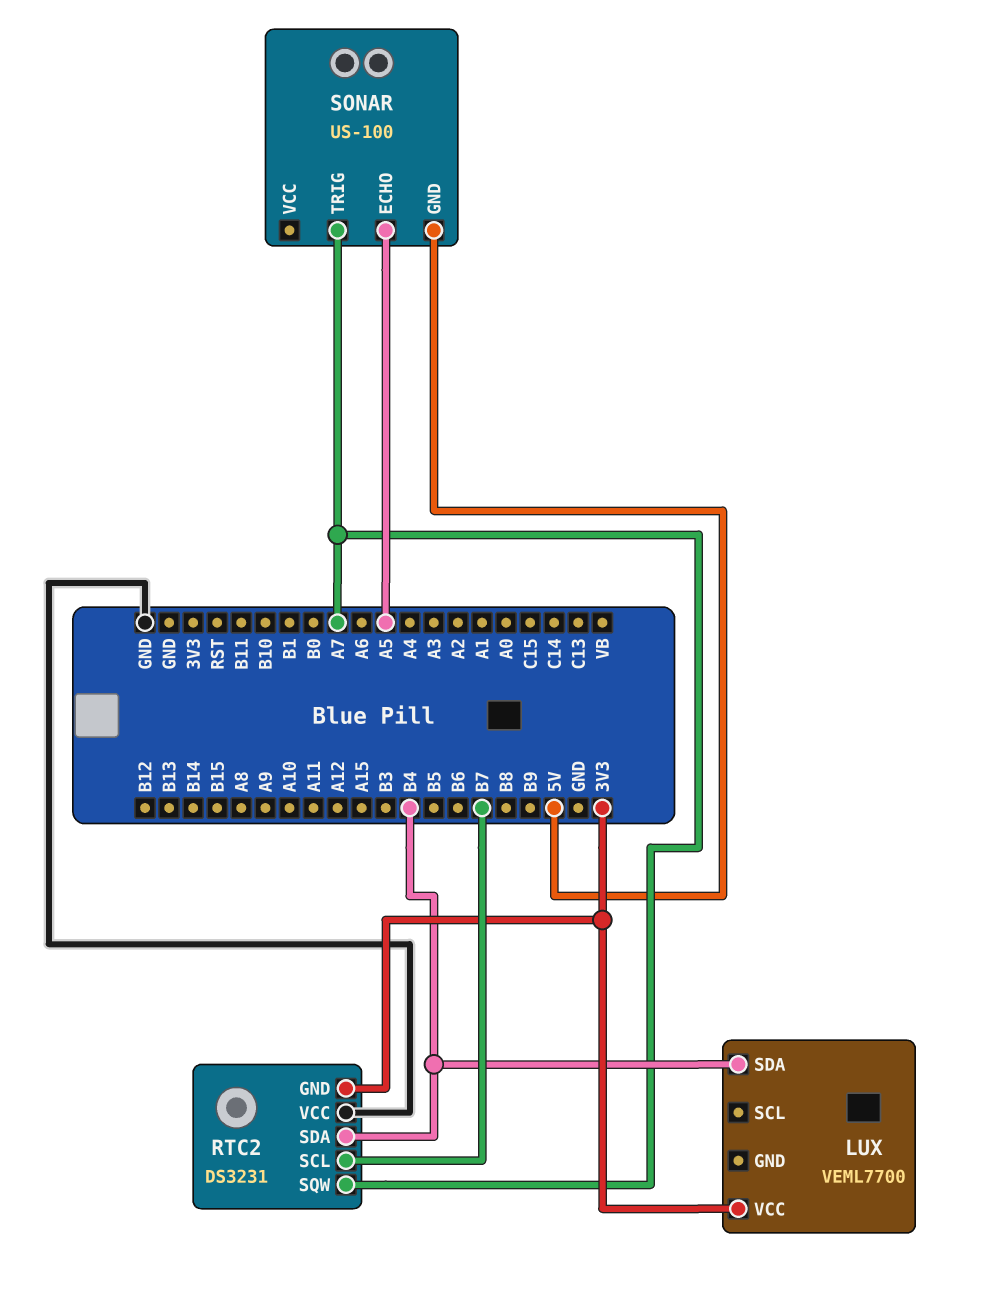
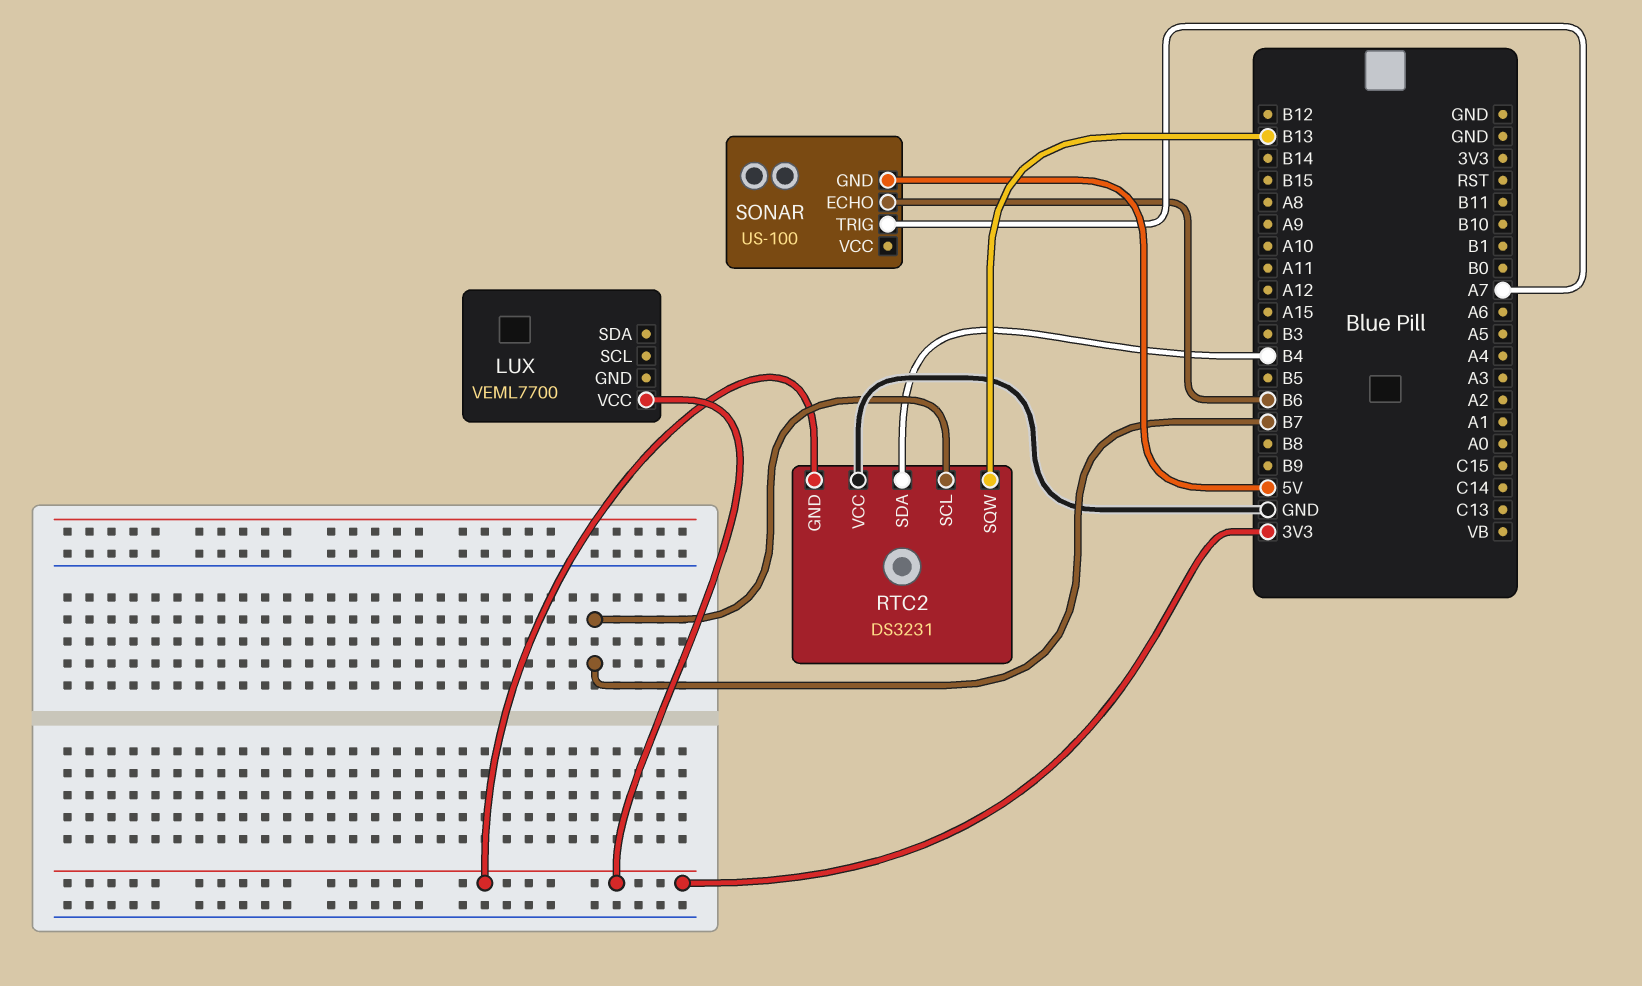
LUX pin SDA: B4 -> none
RTC2 pin SQW: A7 -> B13
SONAR pin ECHO: A5 -> B6

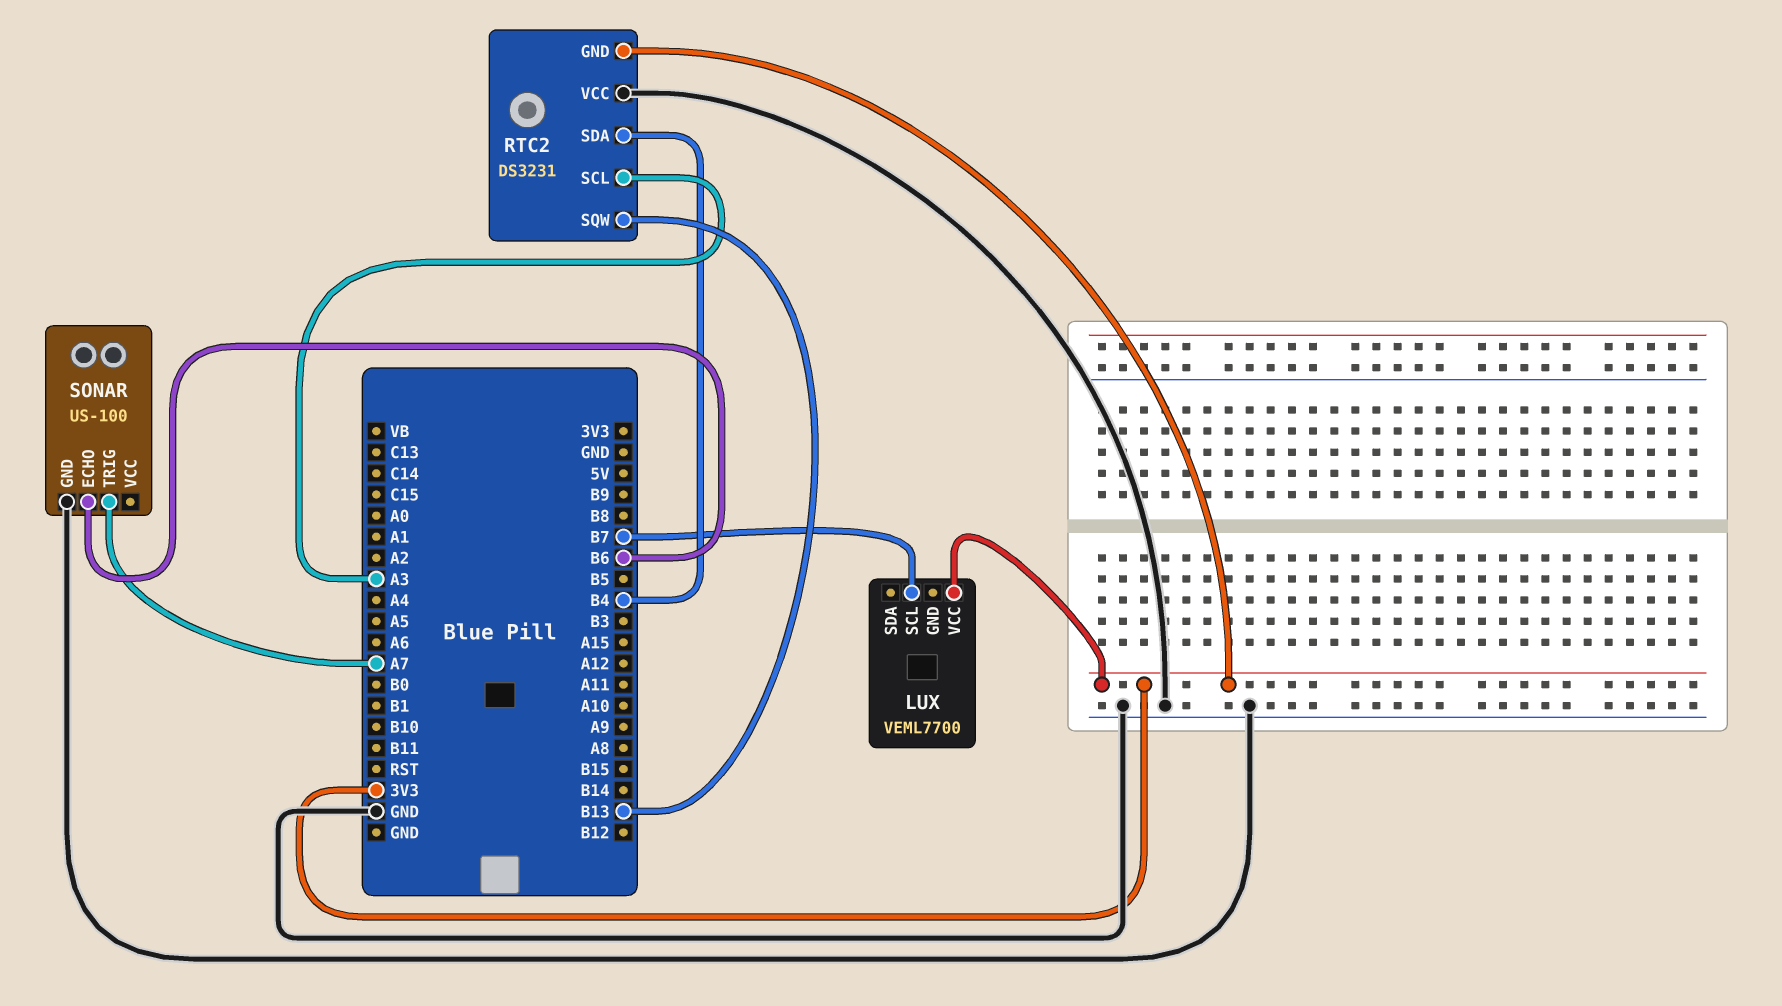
LUX pin SCL: none -> B7
RTC2 pin SCL: B7 -> A3
SONAR pin GND: 5V -> GND

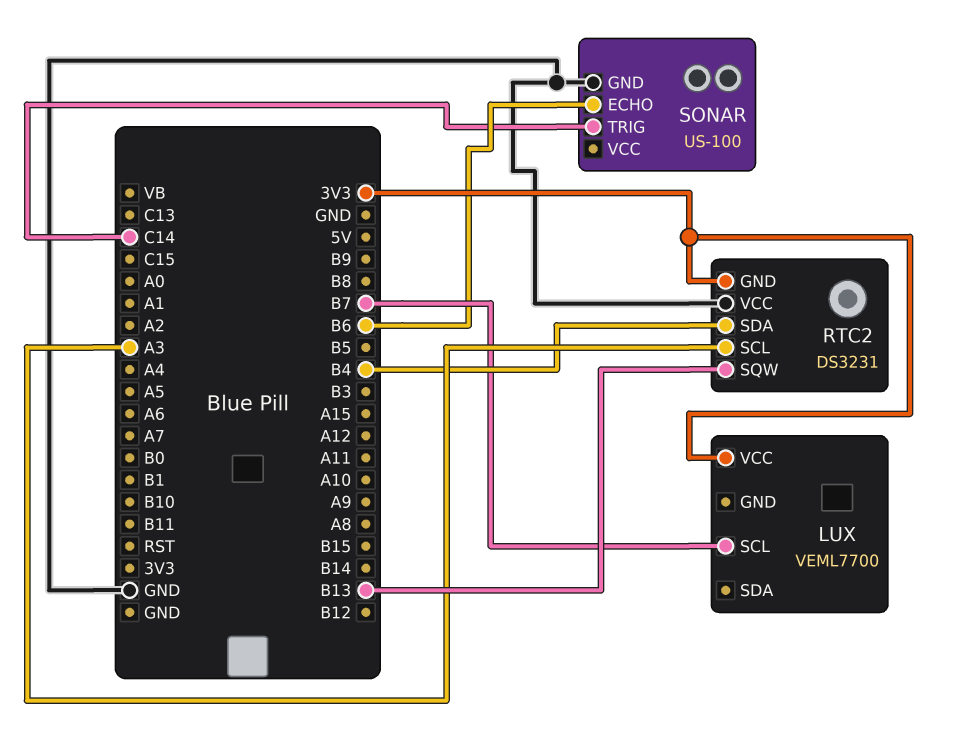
SONAR pin TRIG: A7 -> C14

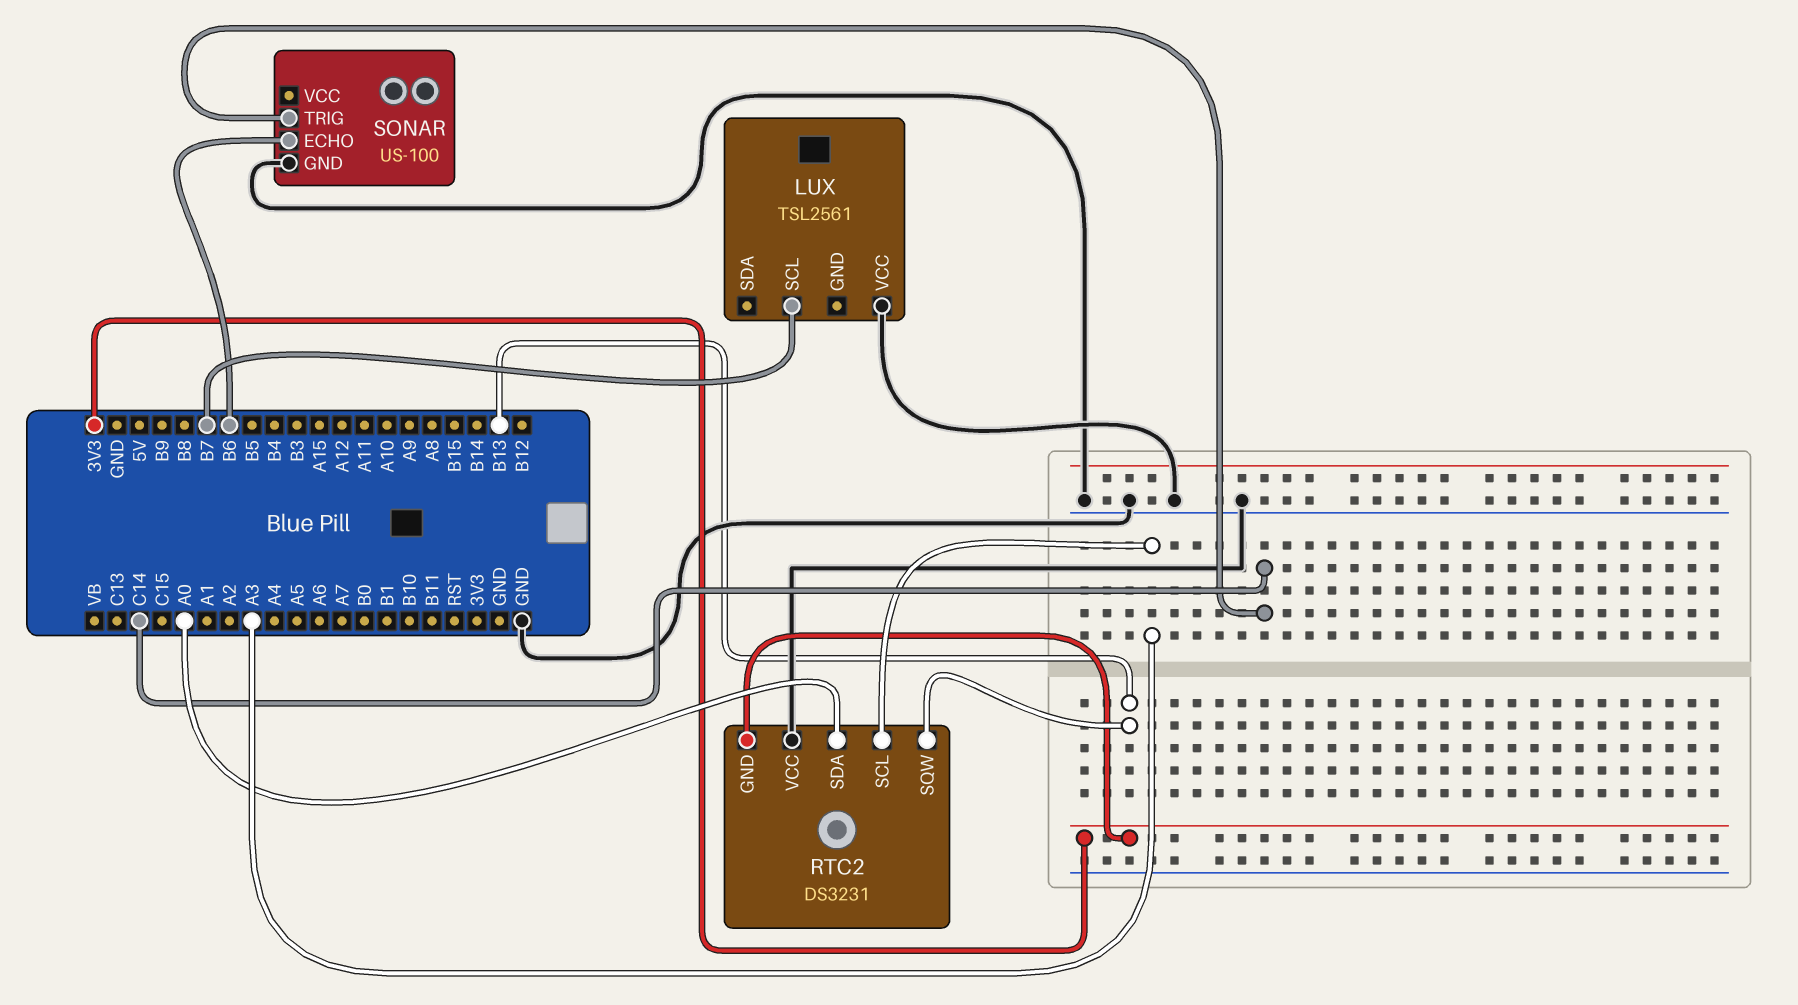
LUX: VEML7700 -> TSL2561
LUX pin VCC: 3V3 -> GND
RTC2 pin SDA: B4 -> A0

